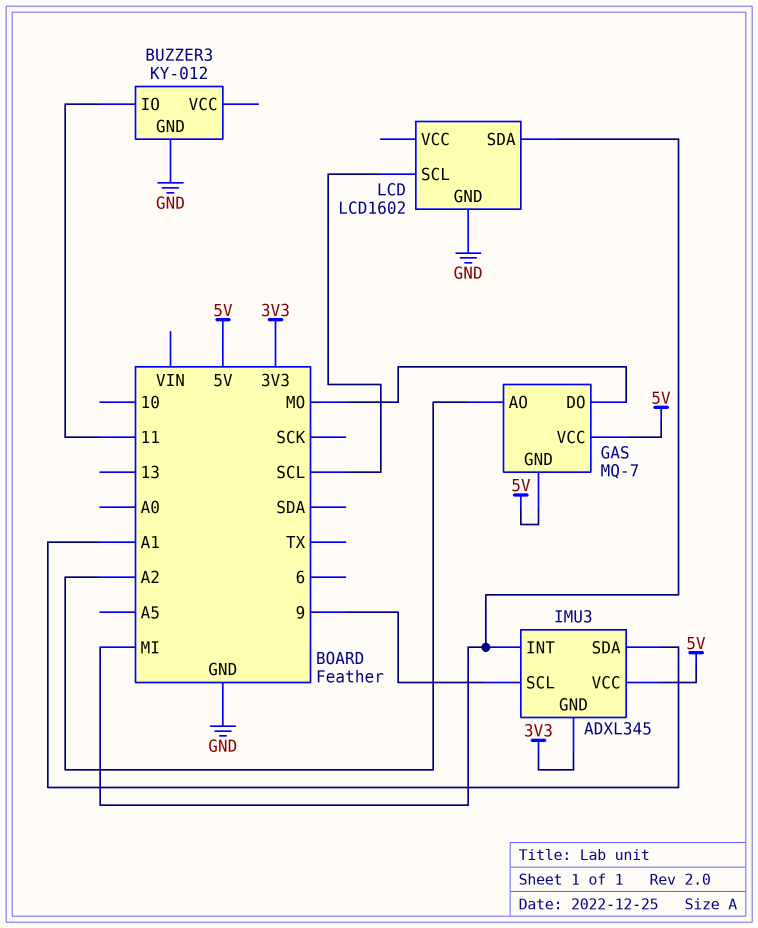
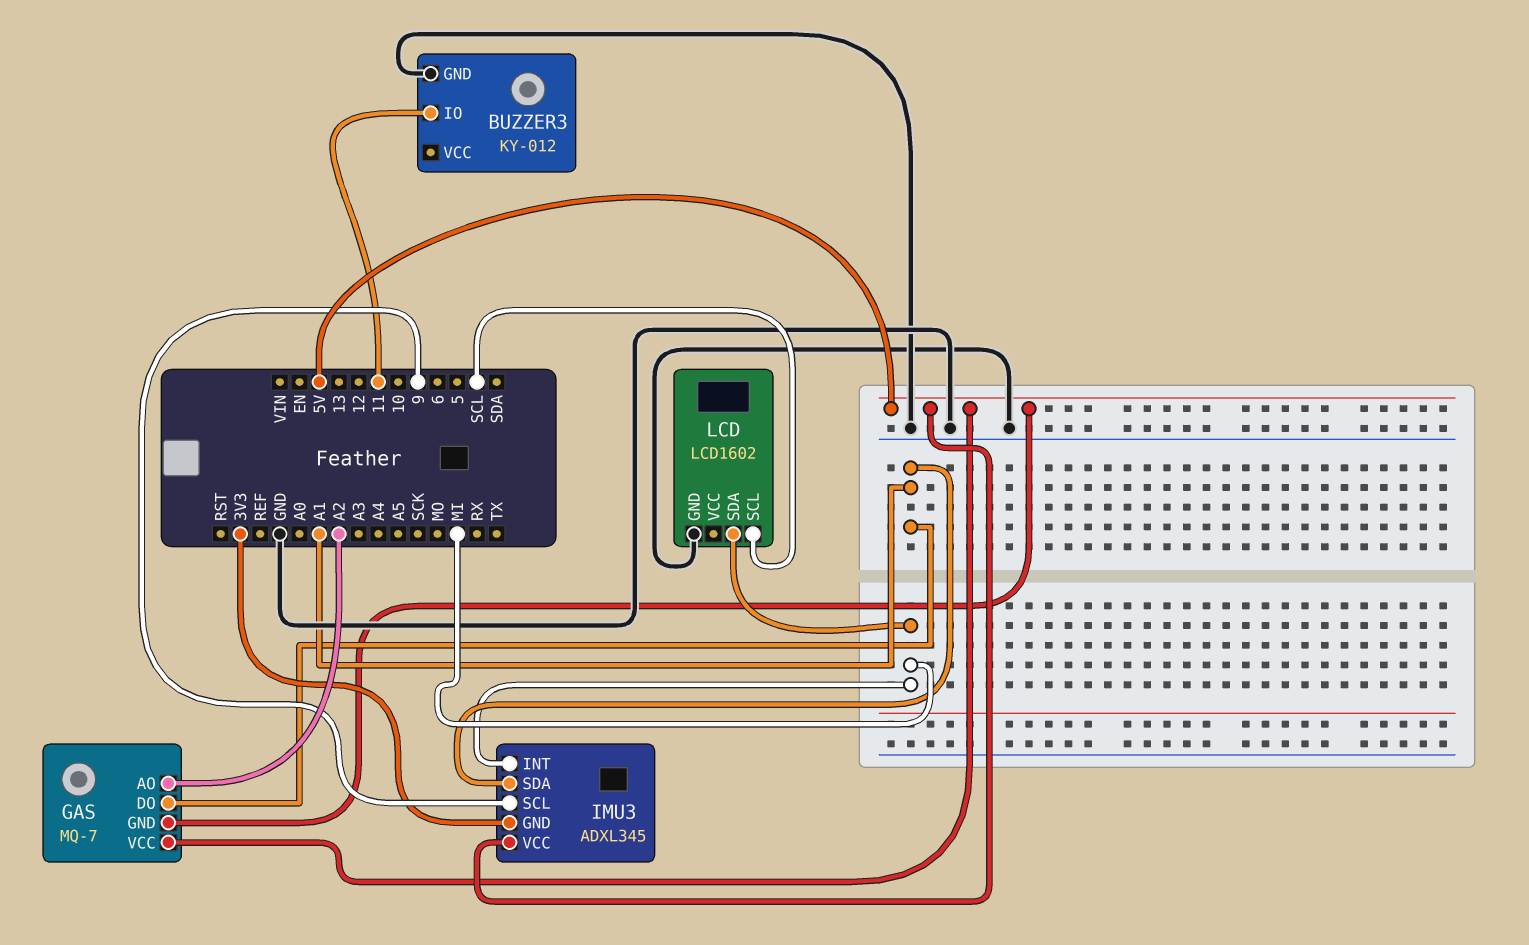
GAS pin DO: MO -> A1

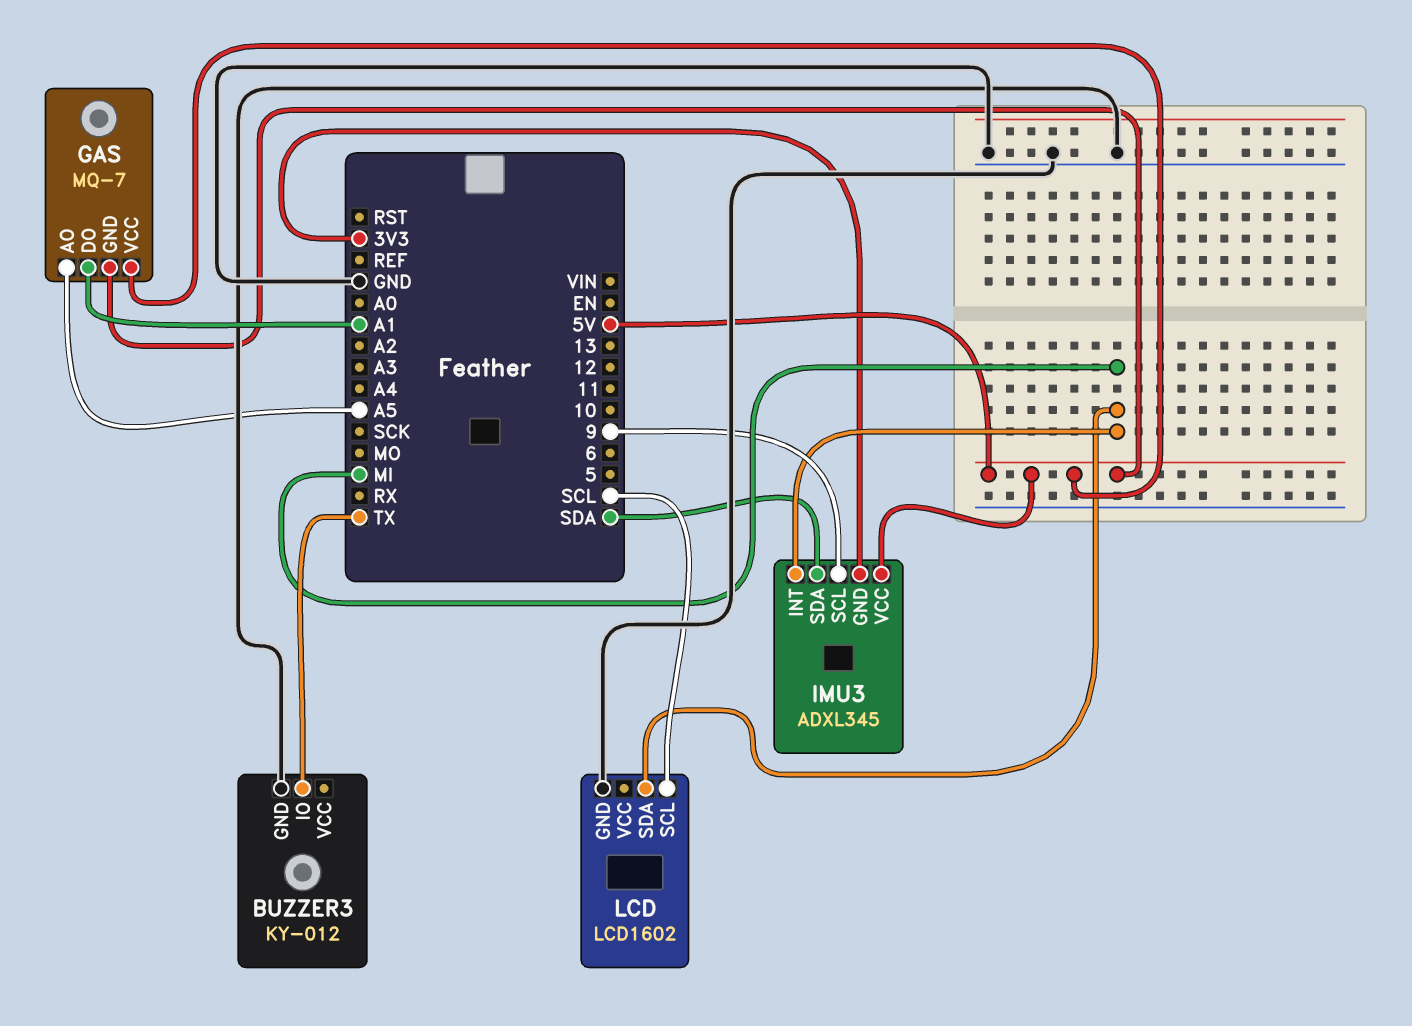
BUZZER3 pin IO: 11 -> TX
GAS pin AO: A2 -> A5
IMU3 pin SDA: A1 -> SDA

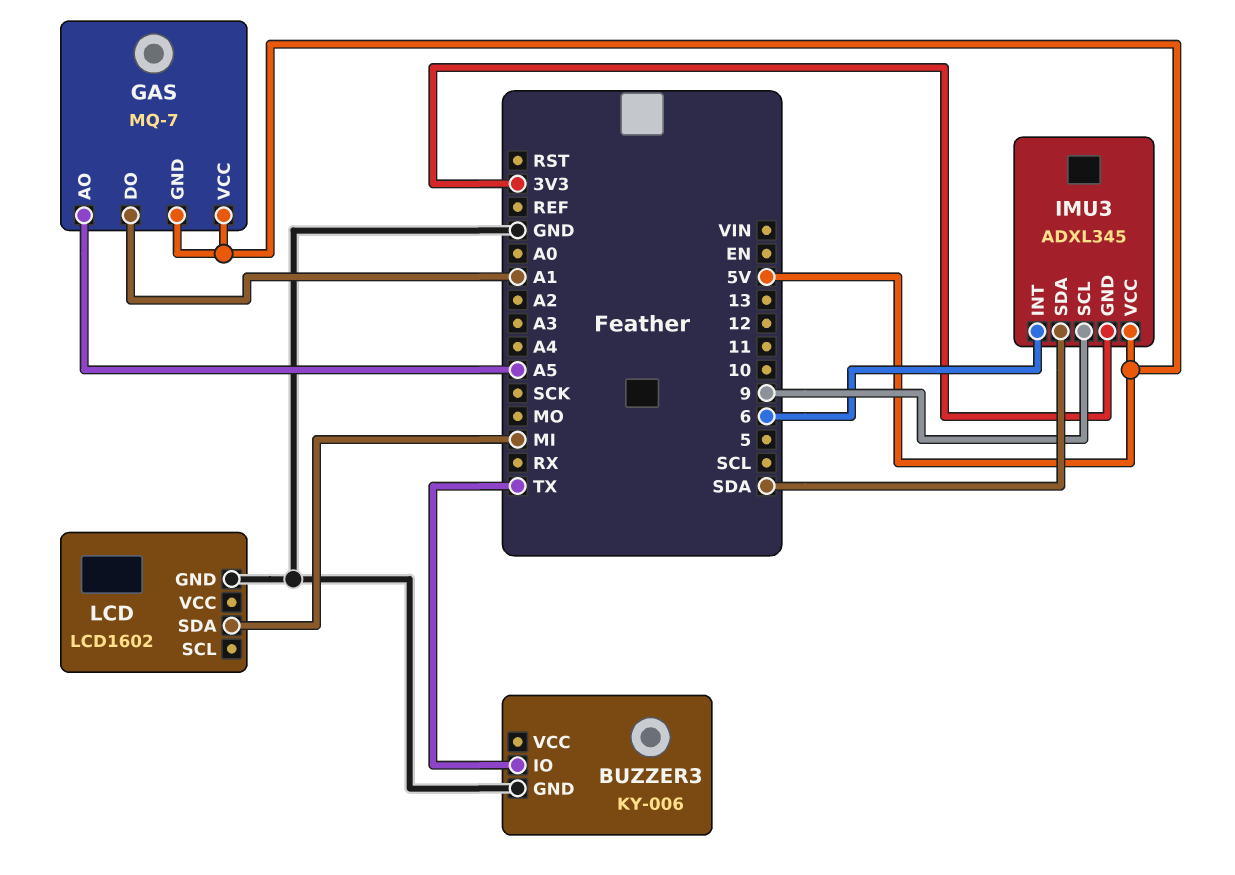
BUZZER3: KY-012 -> KY-006
IMU3 pin INT: MI -> 6
LCD pin SCL: SCL -> none

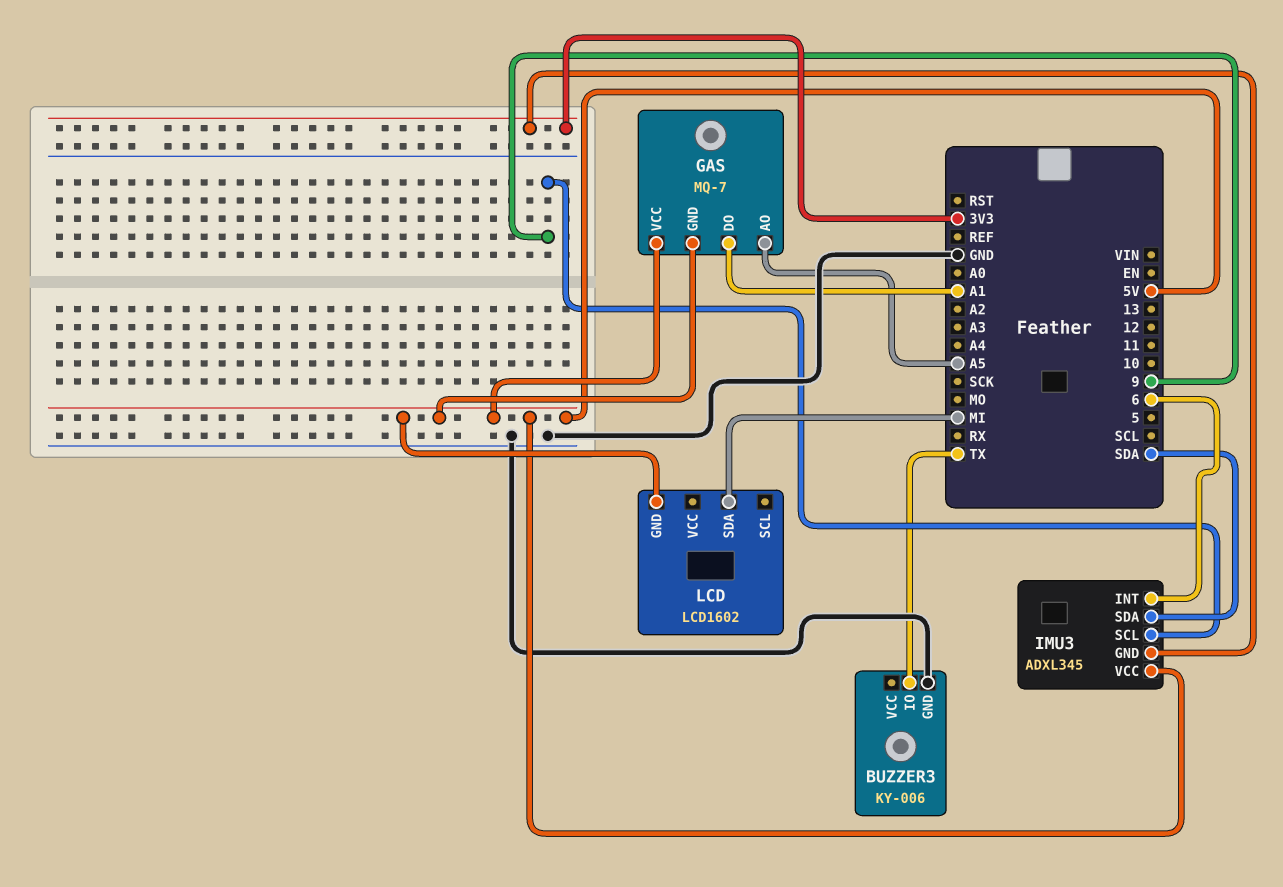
LCD pin GND: GND -> 5V

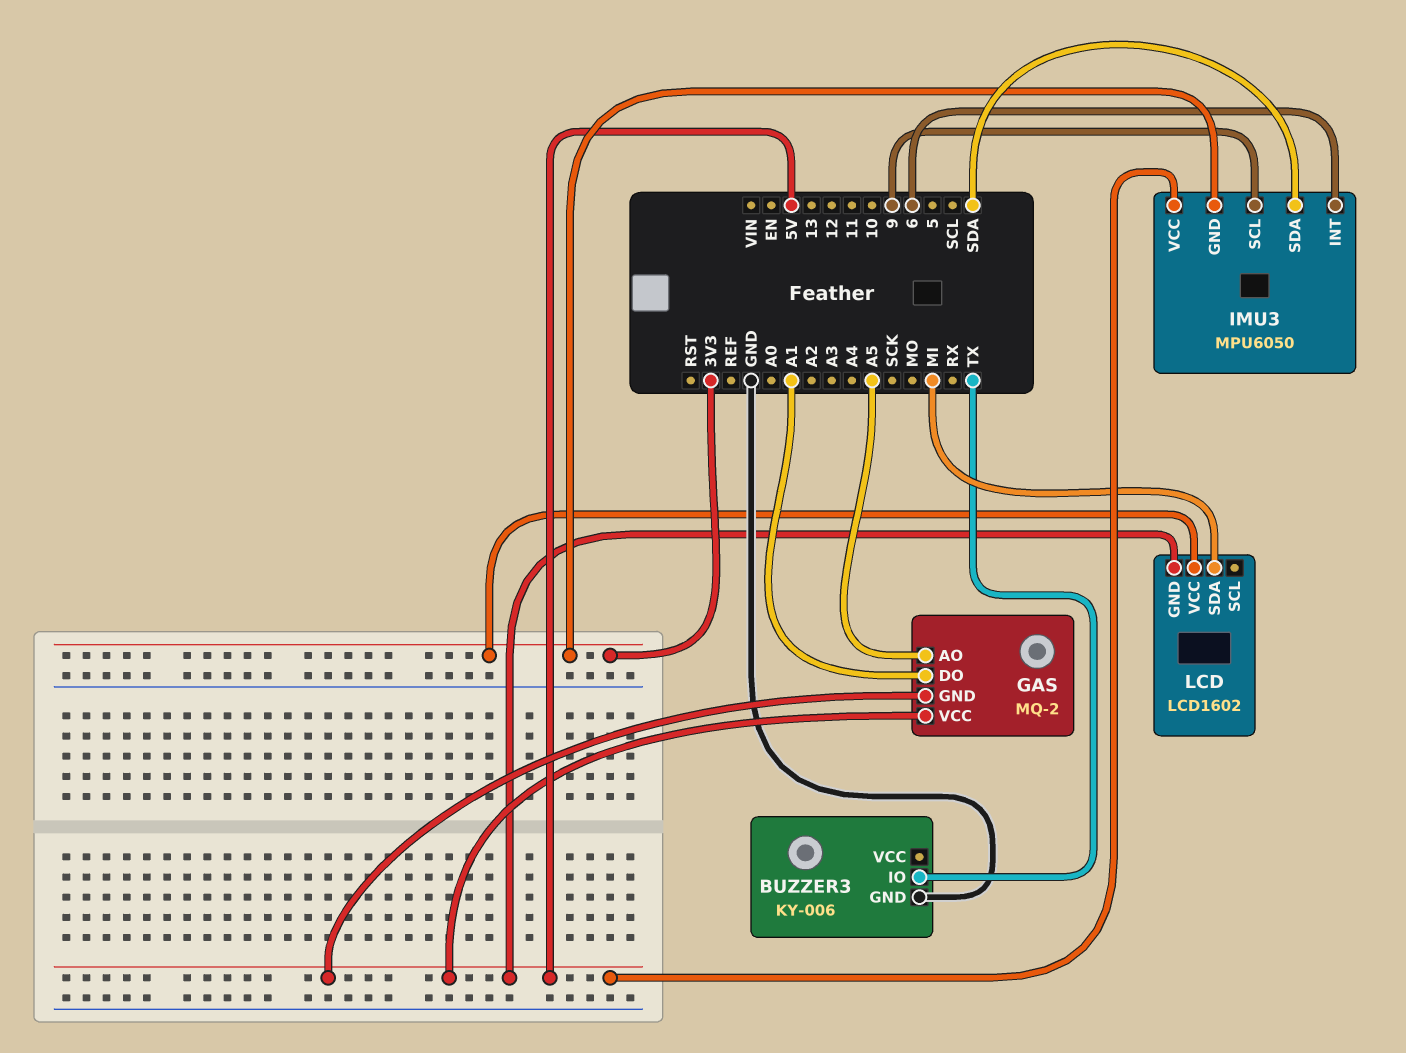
GAS: MQ-7 -> MQ-2
IMU3: ADXL345 -> MPU6050
LCD pin VCC: none -> 3V3

